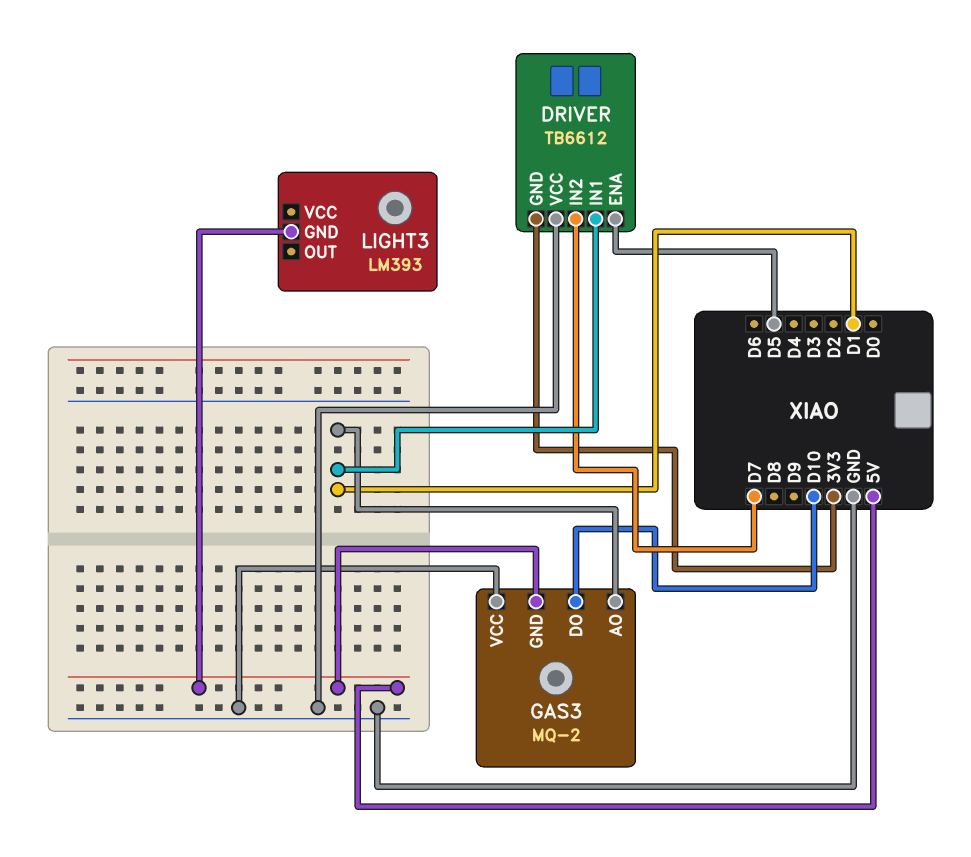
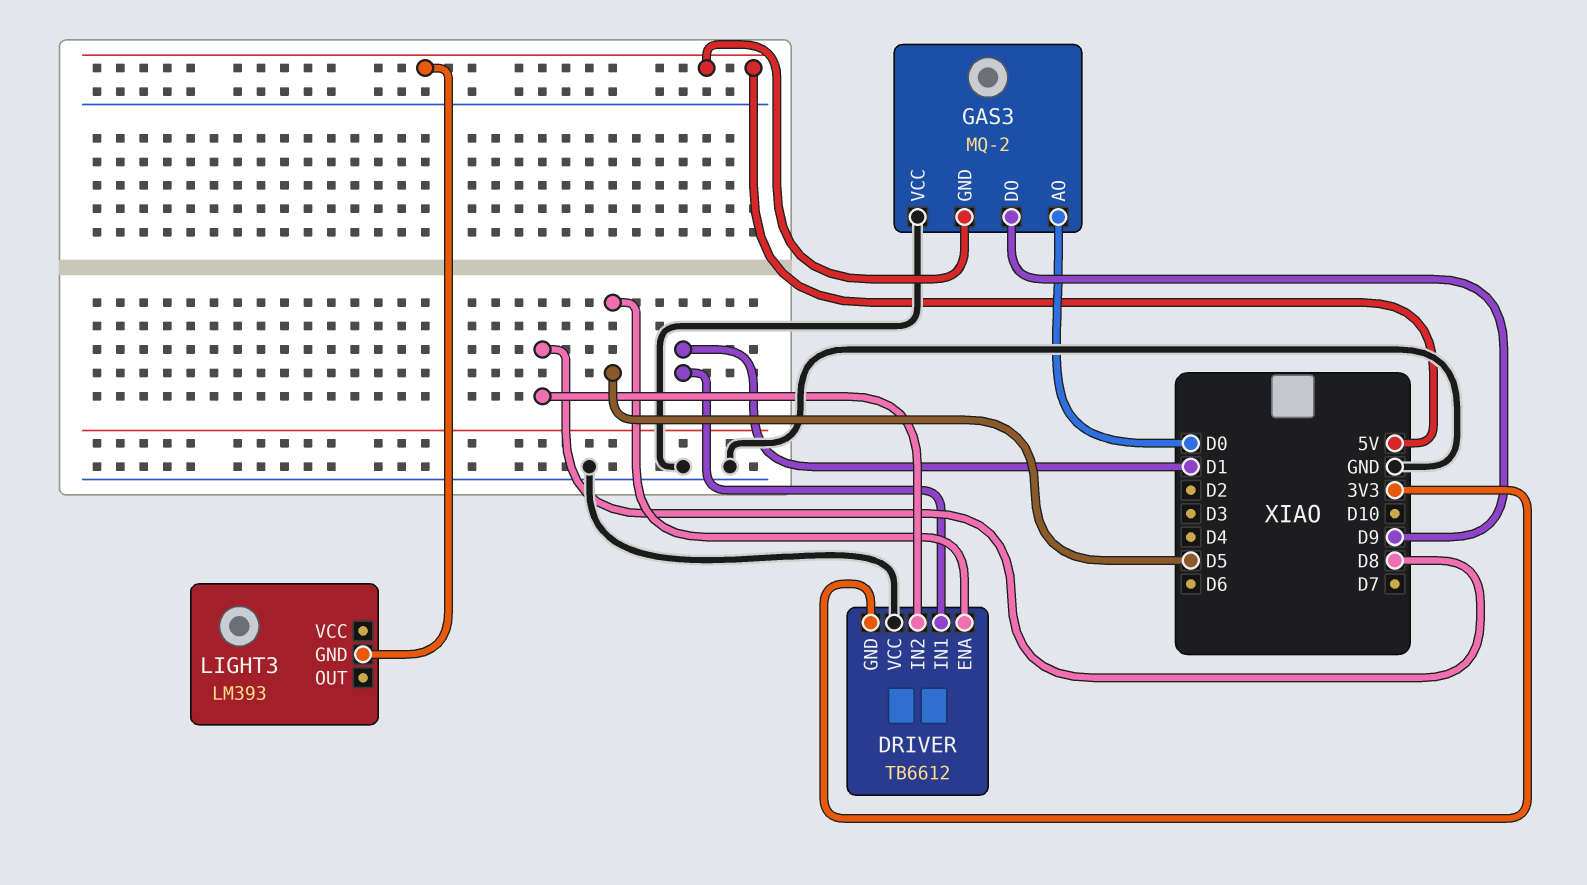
DRIVER pin IN2: D7 -> D8
GAS3 pin AO: D1 -> D0
GAS3 pin DO: D10 -> D9

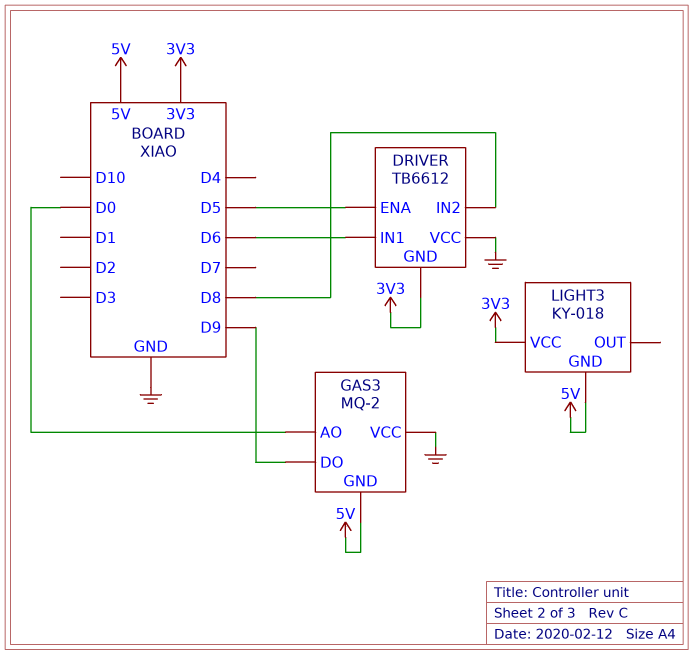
DRIVER pin IN1: D1 -> D6
LIGHT3: LM393 -> KY-018
LIGHT3 pin VCC: none -> 3V3

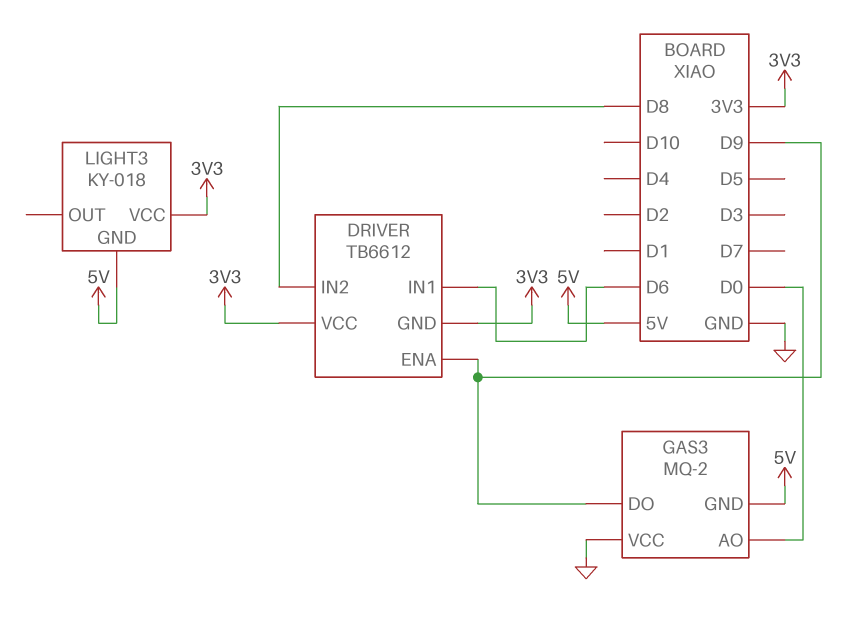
DRIVER pin ENA: D5 -> D9
DRIVER pin VCC: GND -> 3V3

